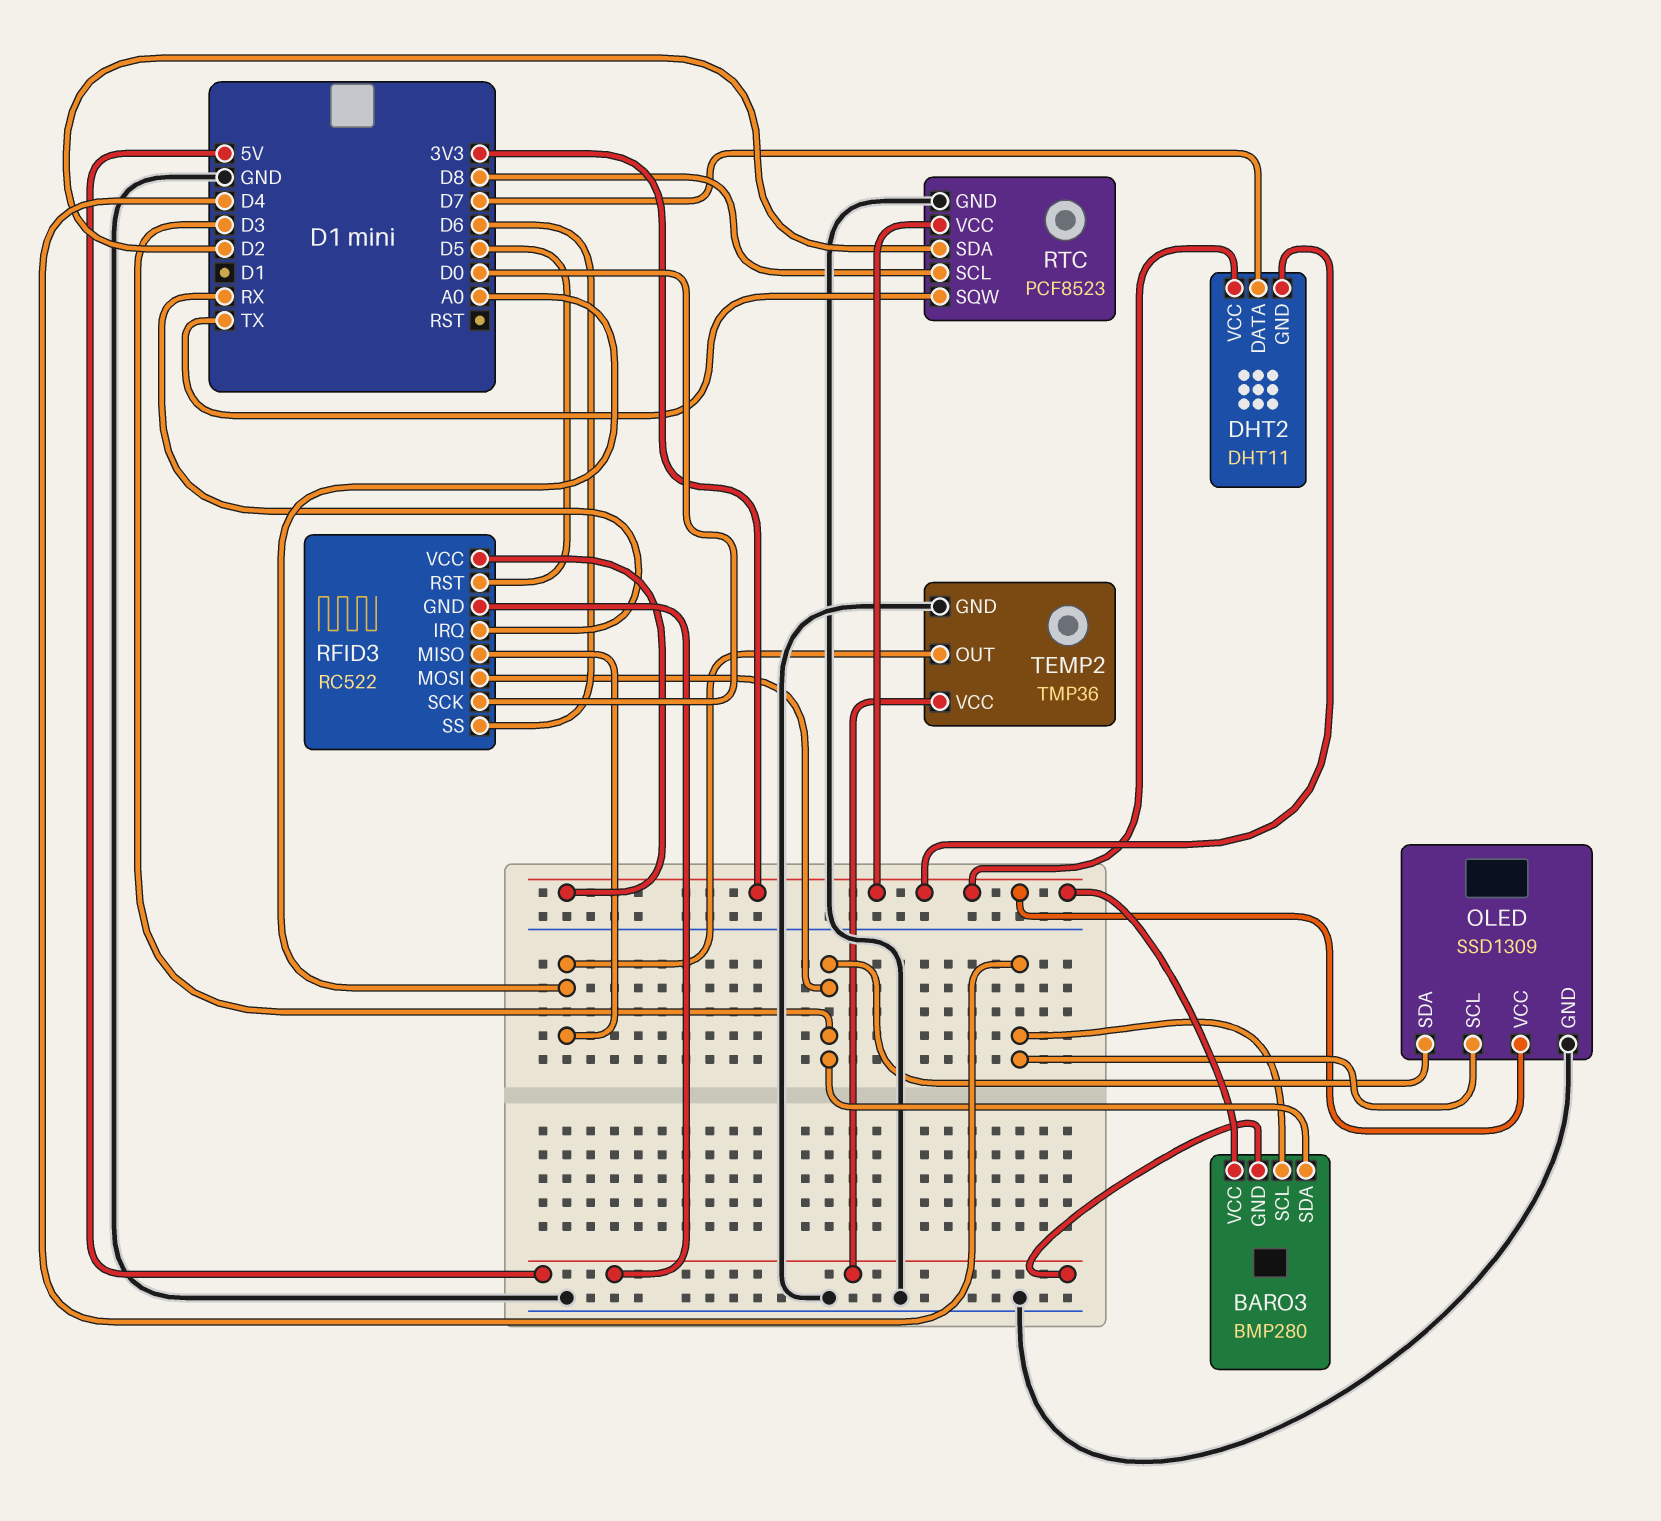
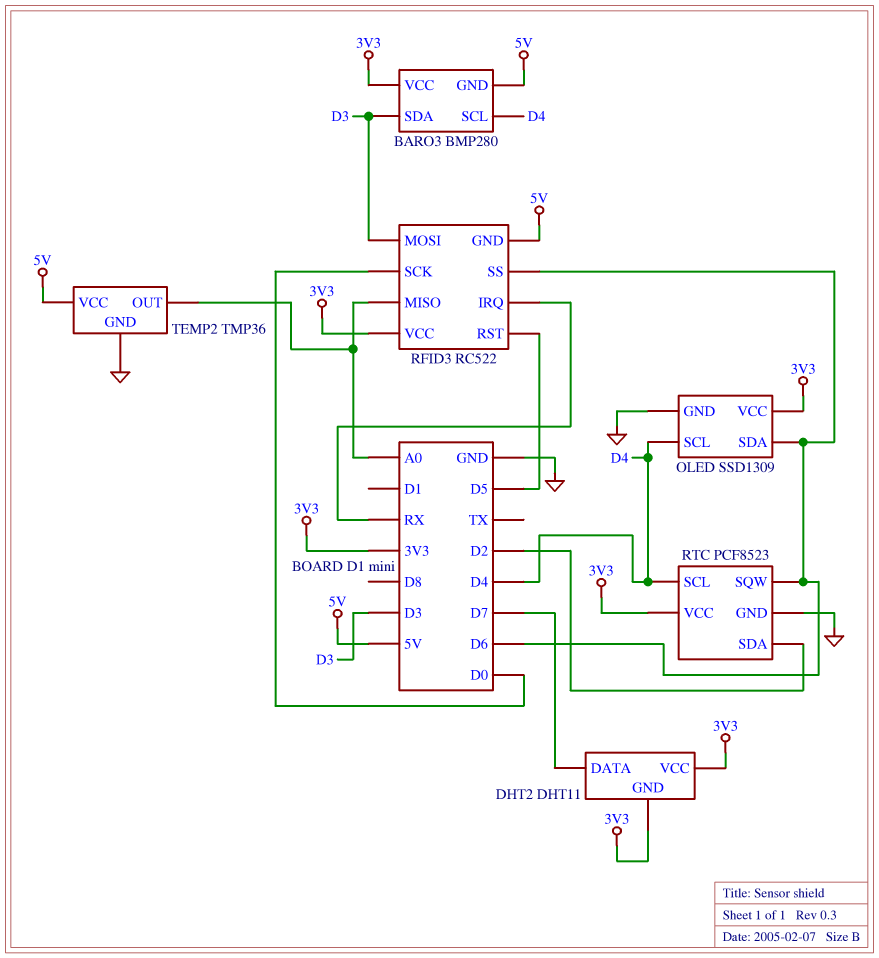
OLED pin SDA: D3 -> D6
RTC pin SCL: D8 -> D4
RTC pin SQW: TX -> D6

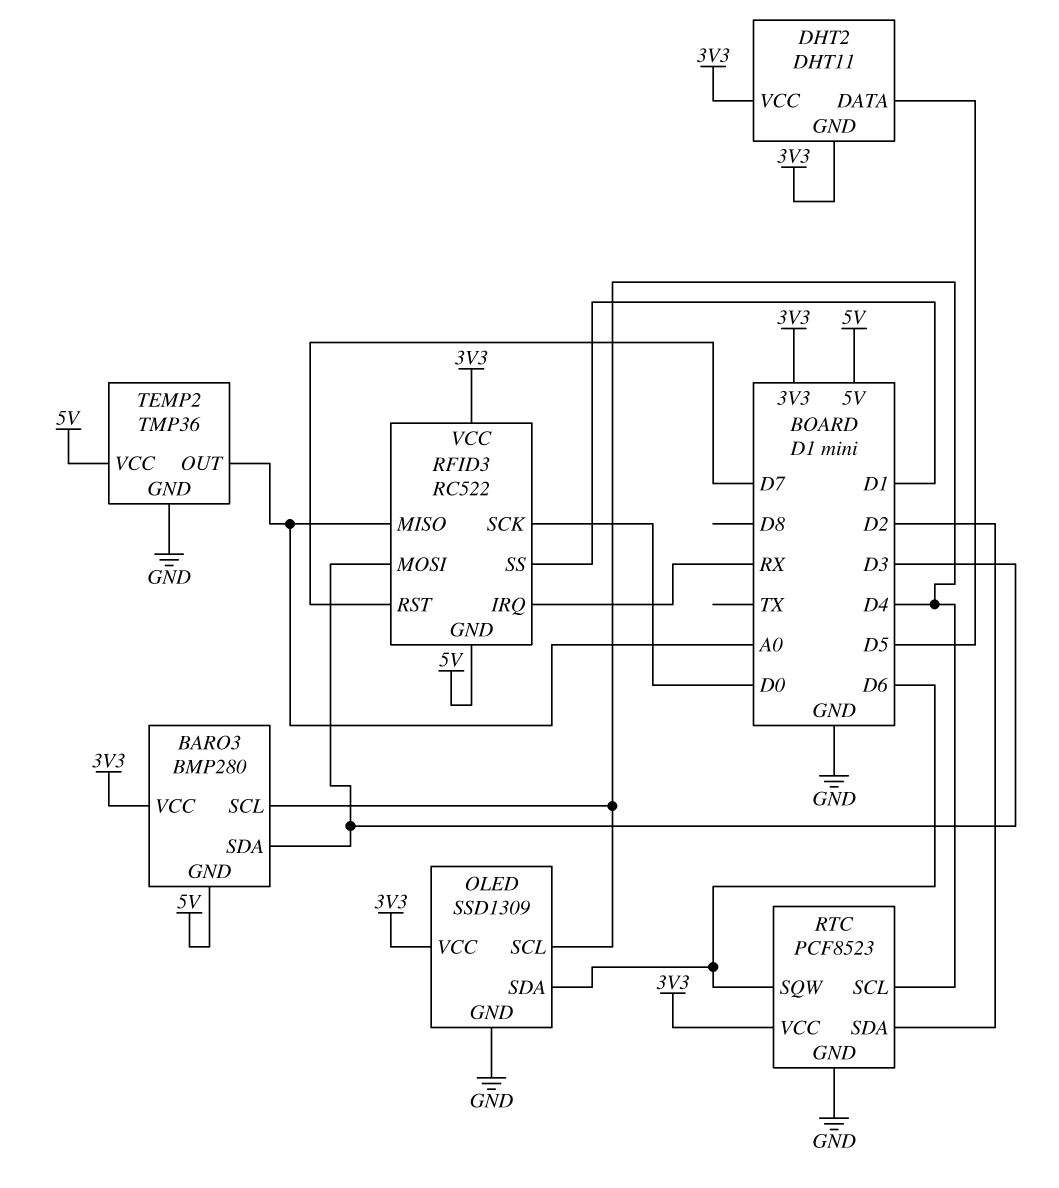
DHT2 pin DATA: D7 -> D5
RFID3 pin RST: D5 -> D7
RFID3 pin SS: D6 -> D1

